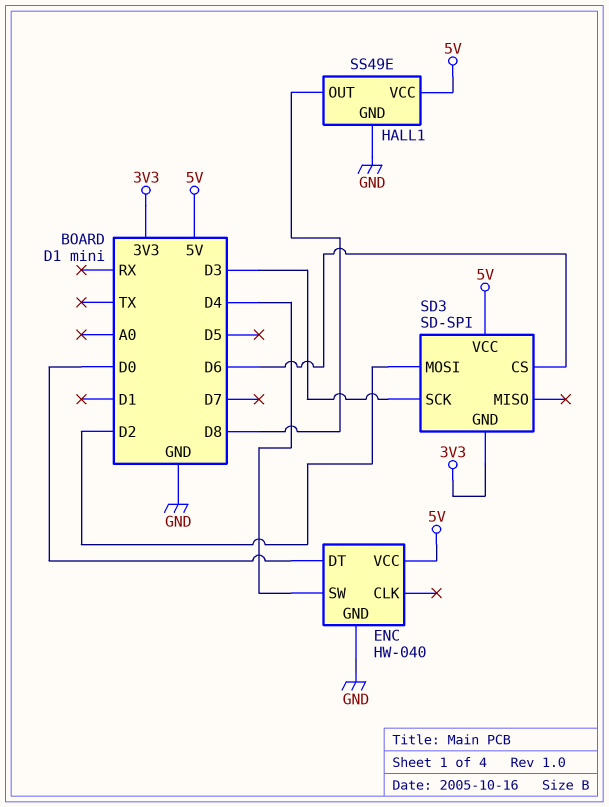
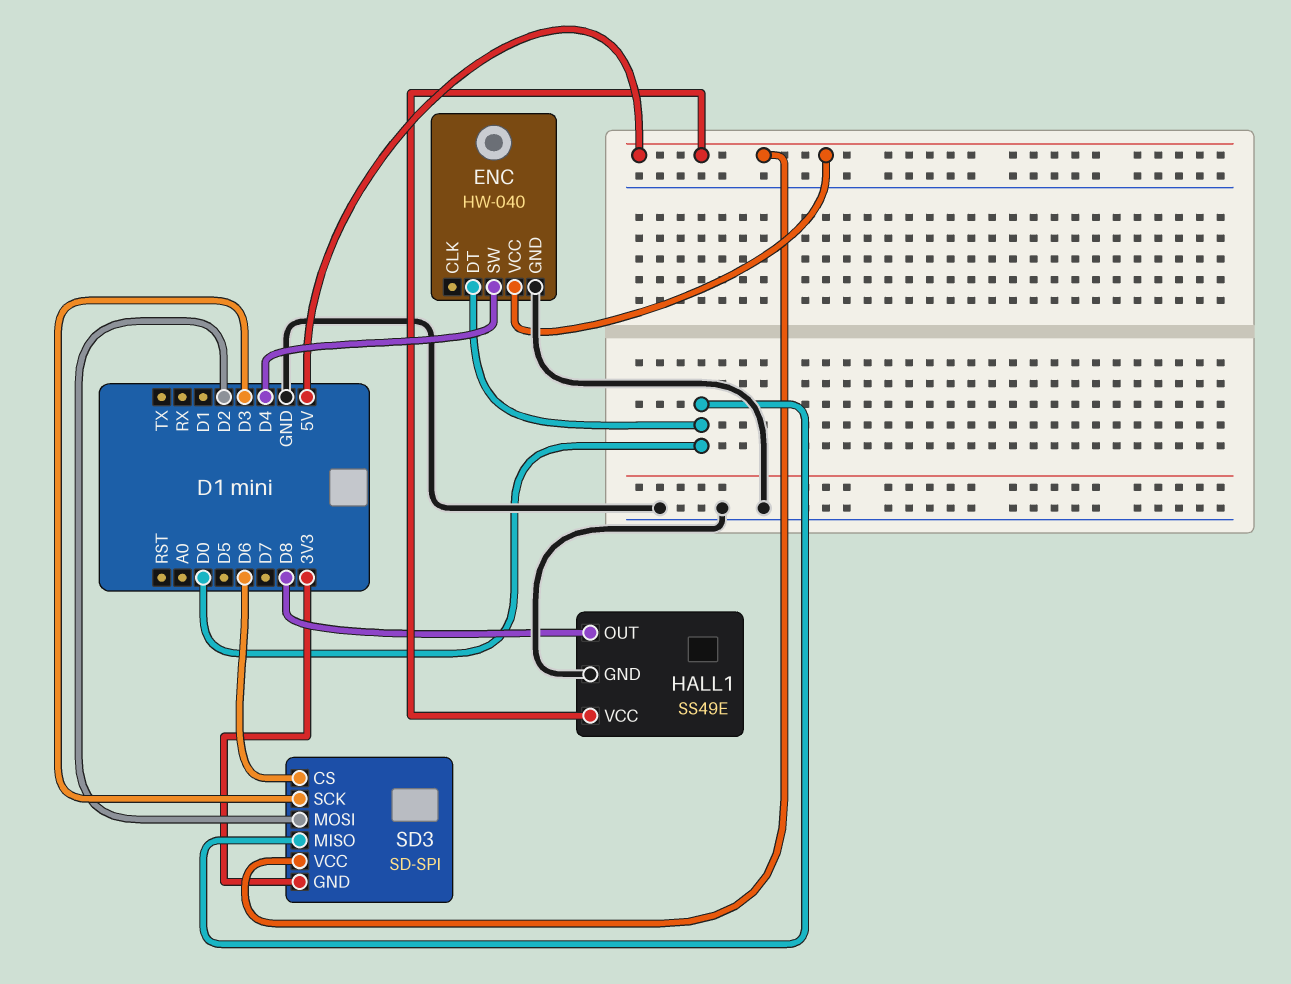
SD3 pin MISO: none -> D0

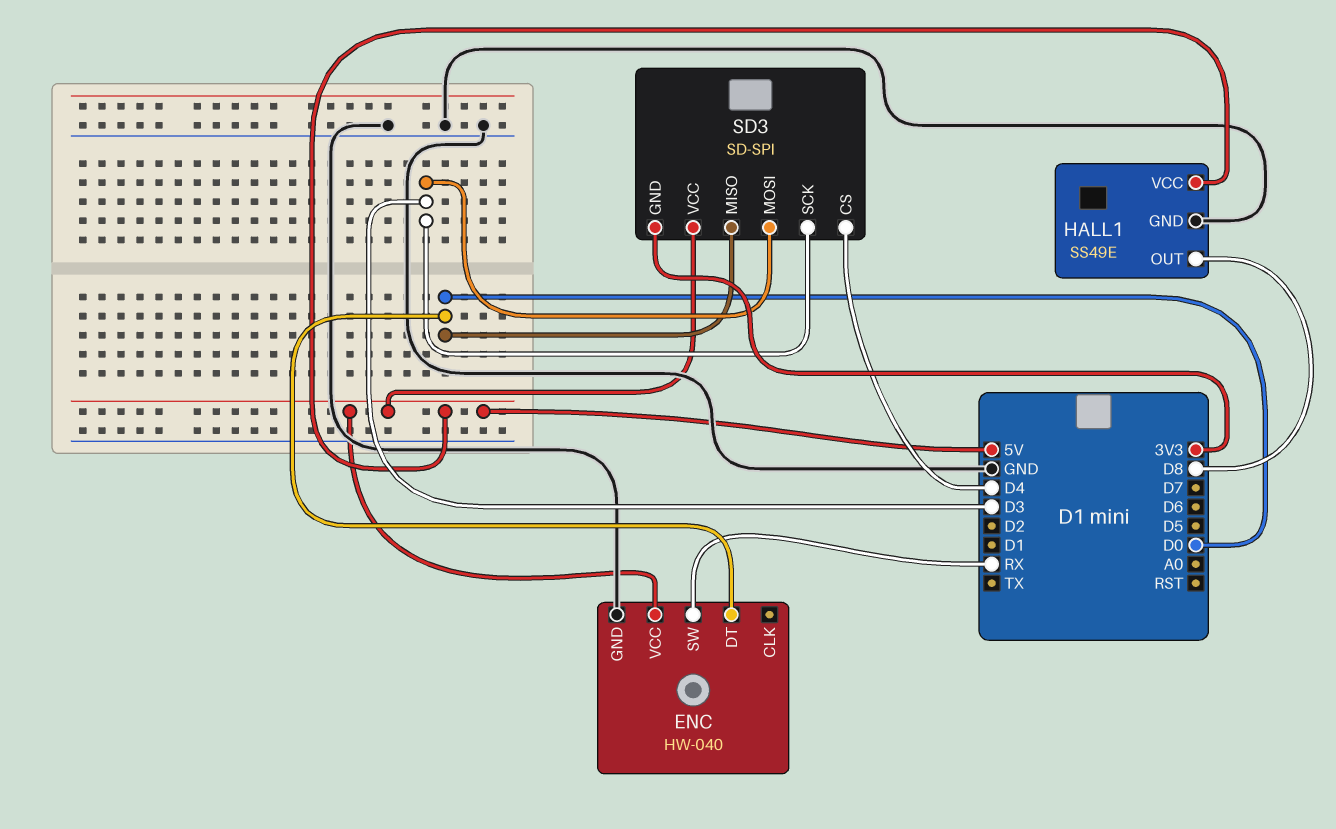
ENC pin SW: D4 -> RX
SD3 pin CS: D6 -> D4
SD3 pin MOSI: D2 -> D3

